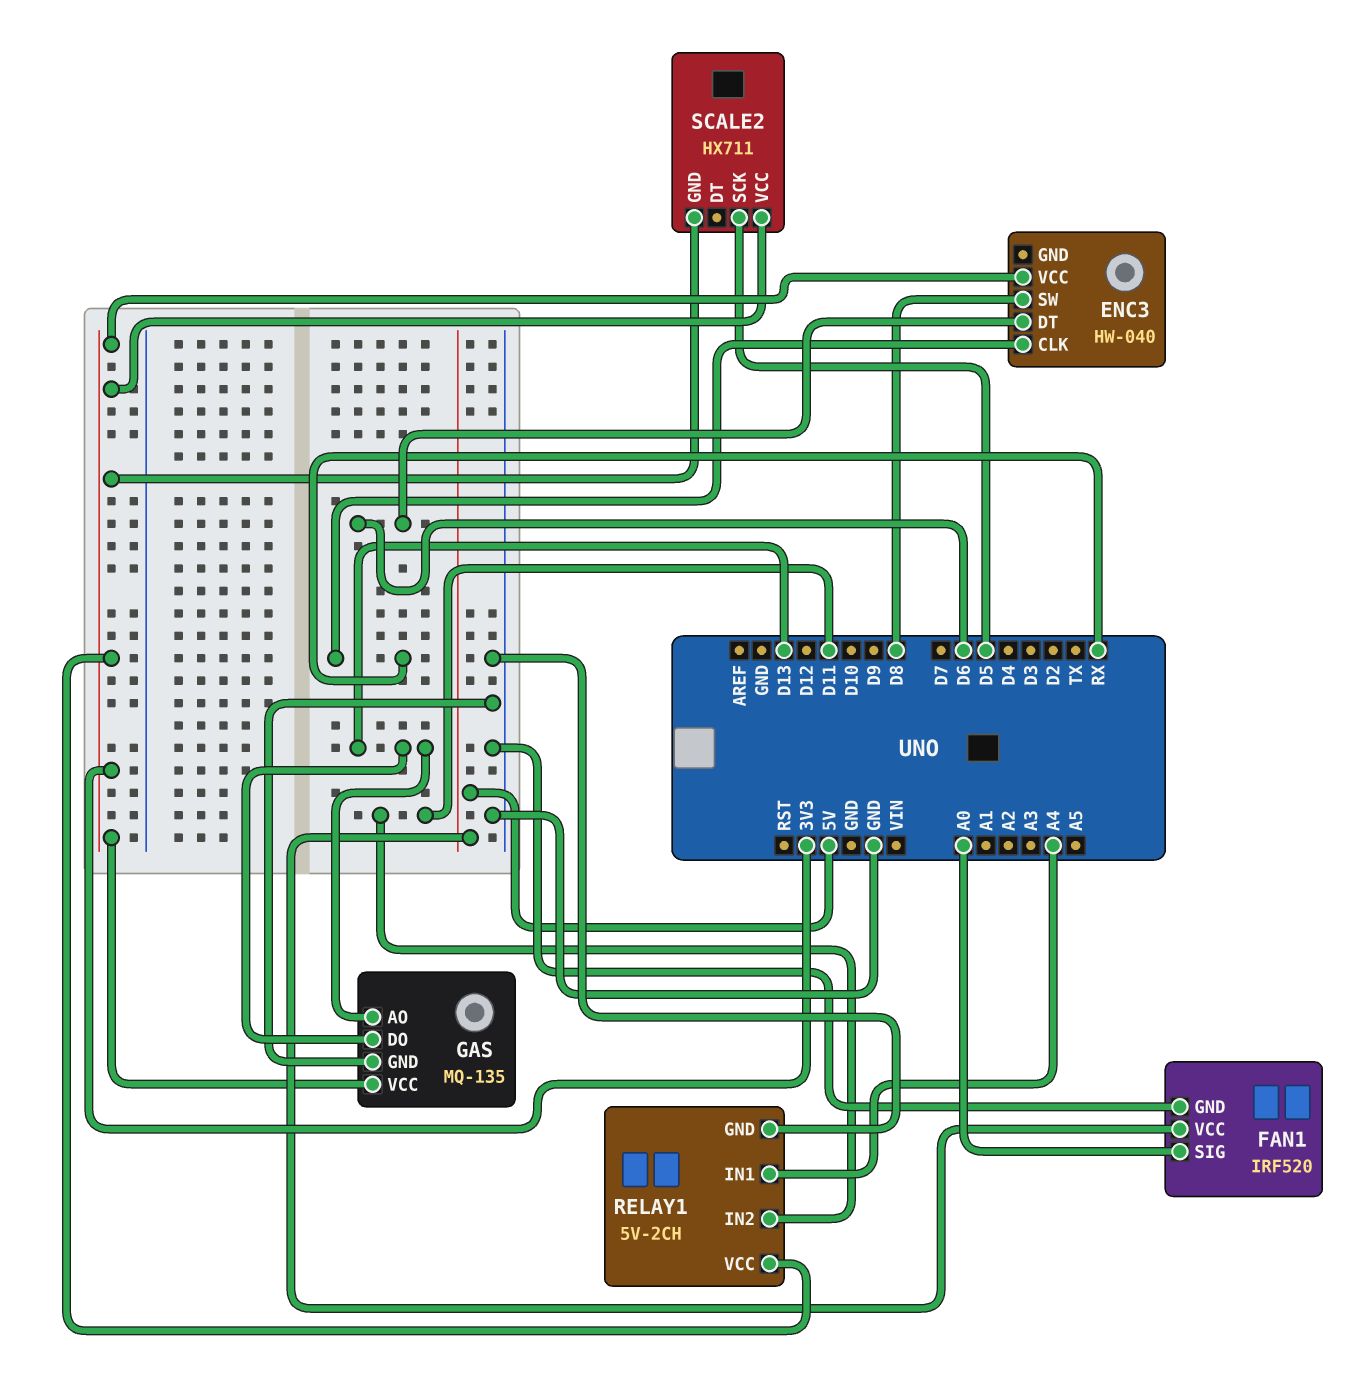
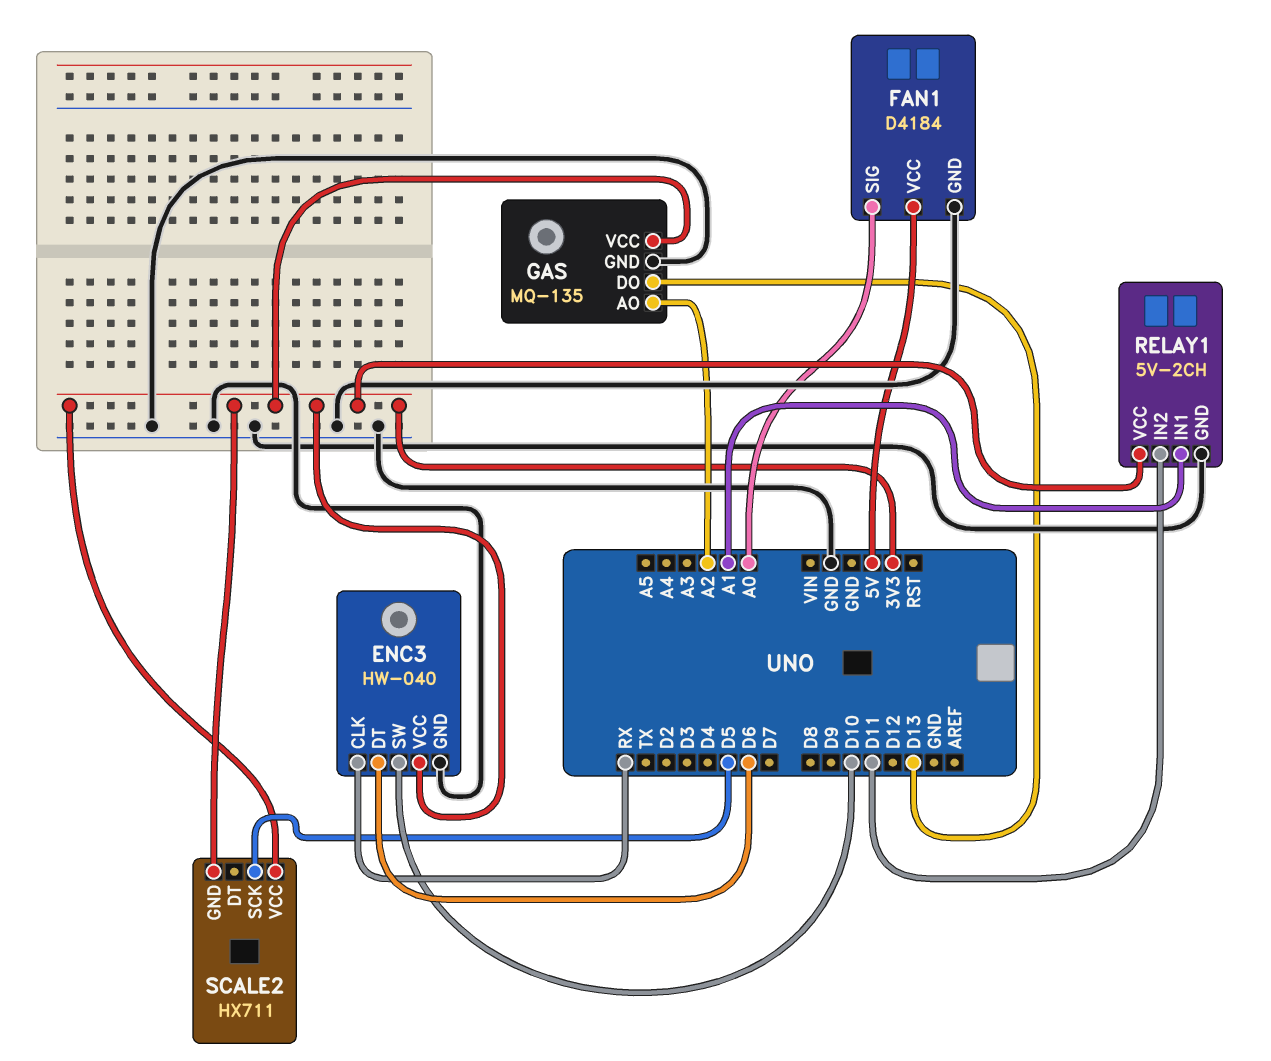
ENC3 pin GND: none -> GND
ENC3 pin SW: D8 -> D10
FAN1: IRF520 -> D4184
GAS pin AO: D13 -> A2
RELAY1 pin IN1: A4 -> A1

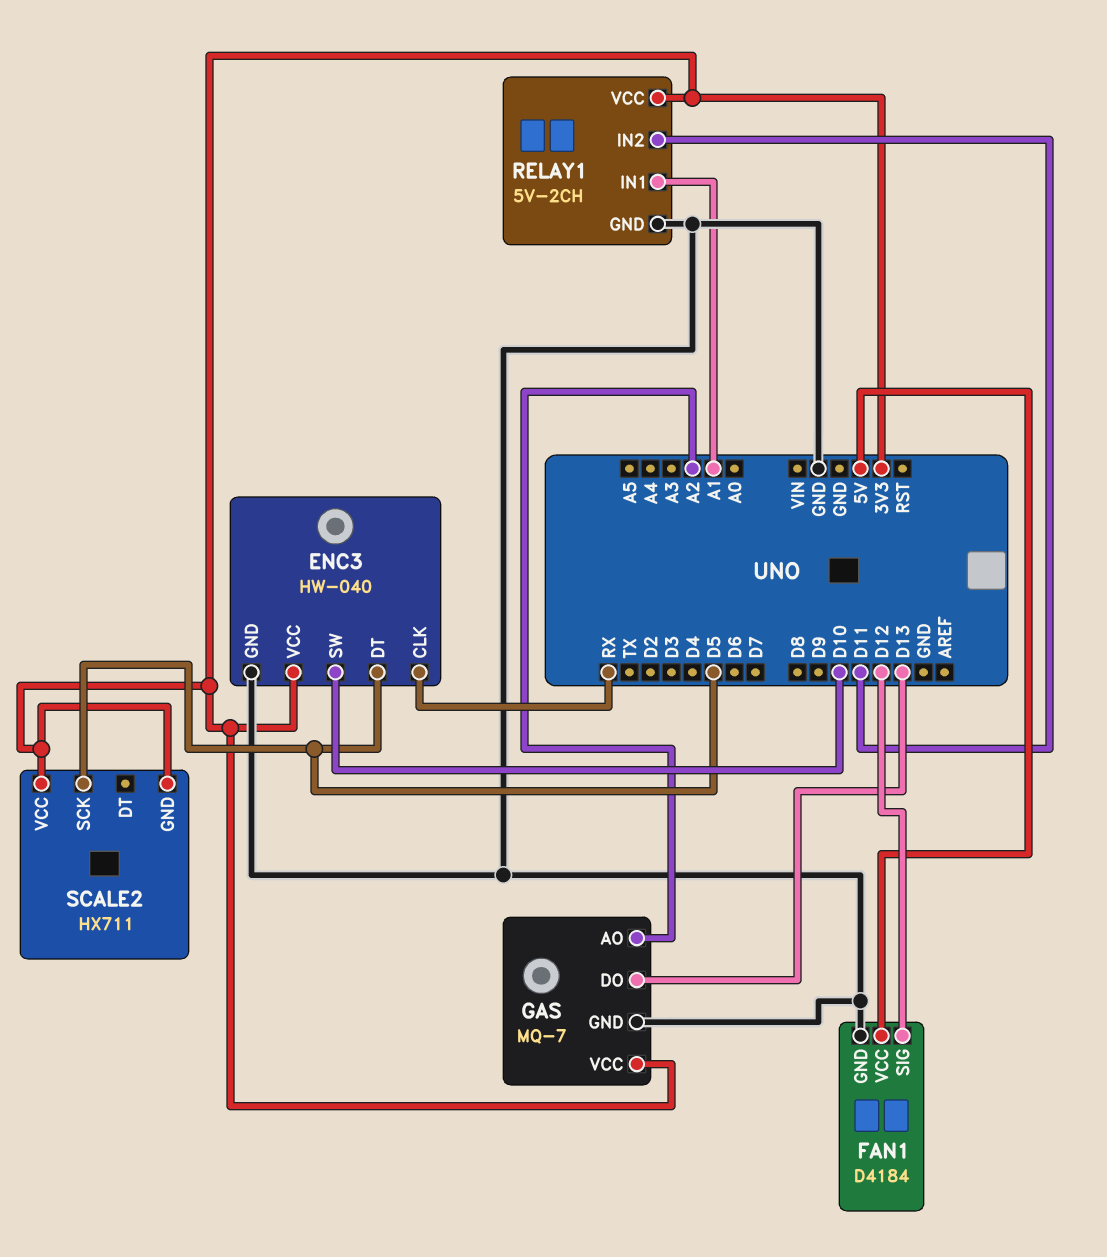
ENC3 pin DT: D6 -> D5
FAN1 pin SIG: A0 -> D12
GAS: MQ-135 -> MQ-7

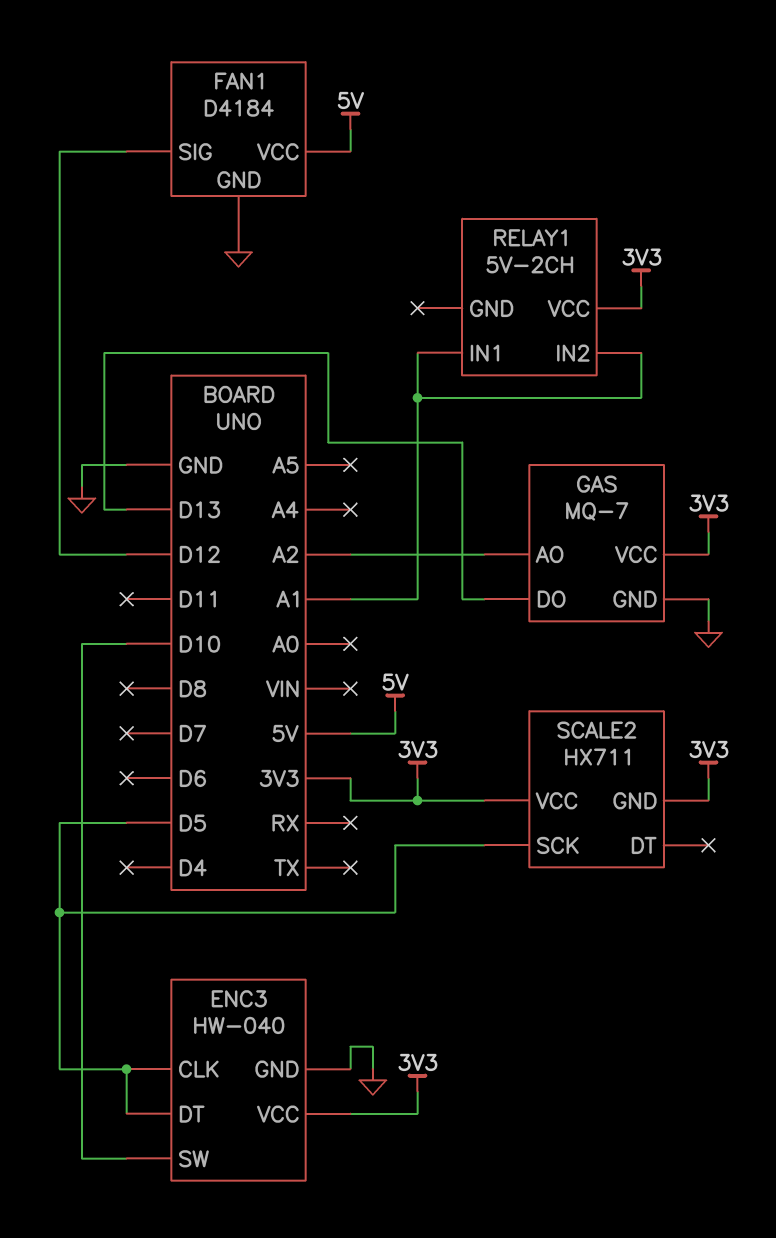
ENC3 pin CLK: RX -> D5
RELAY1 pin GND: GND -> none
RELAY1 pin IN2: D11 -> A1

